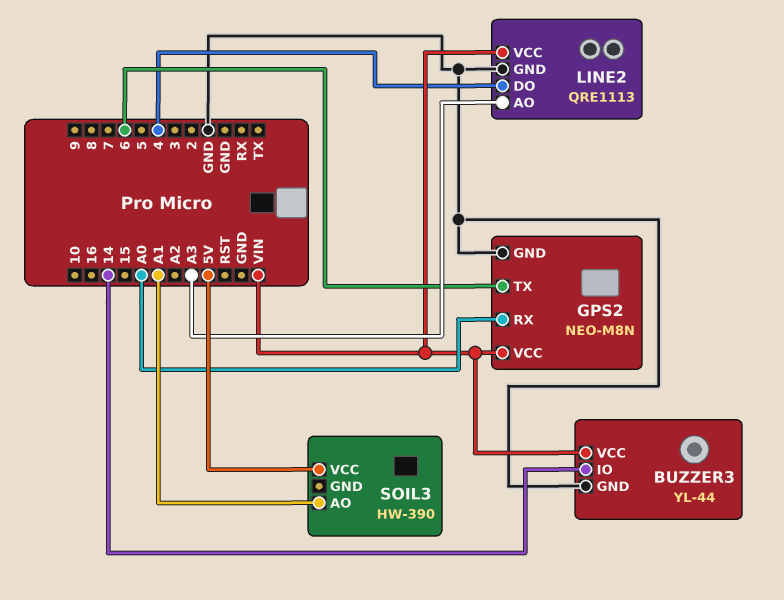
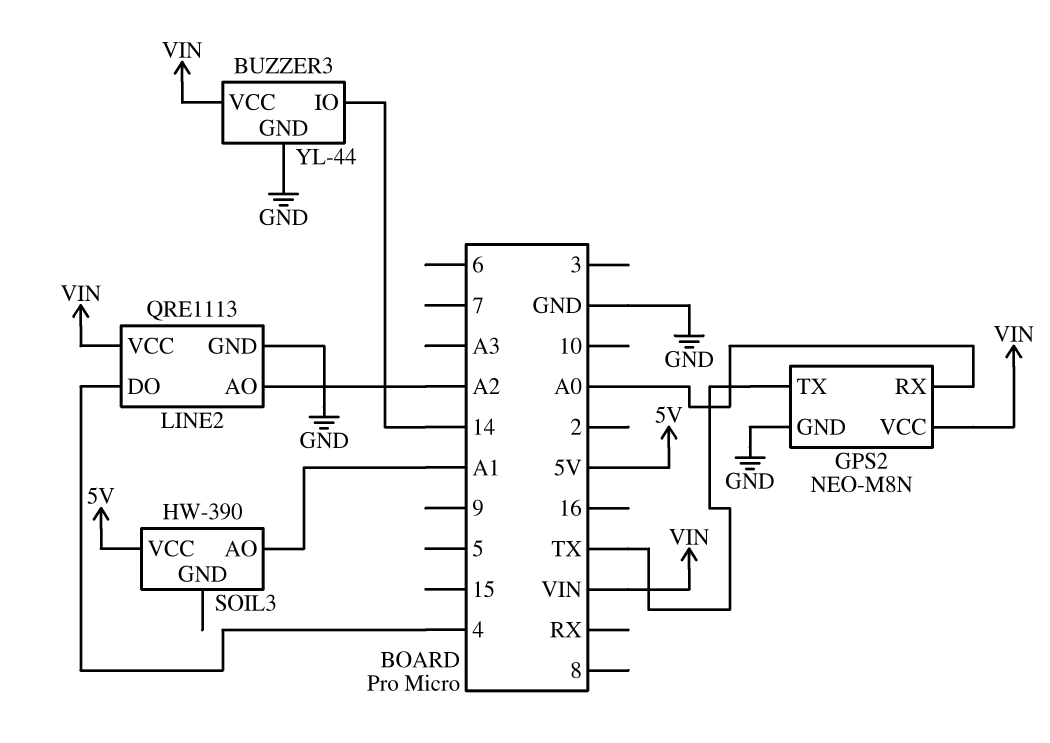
GPS2 pin TX: 6 -> TX
LINE2 pin AO: A3 -> A2

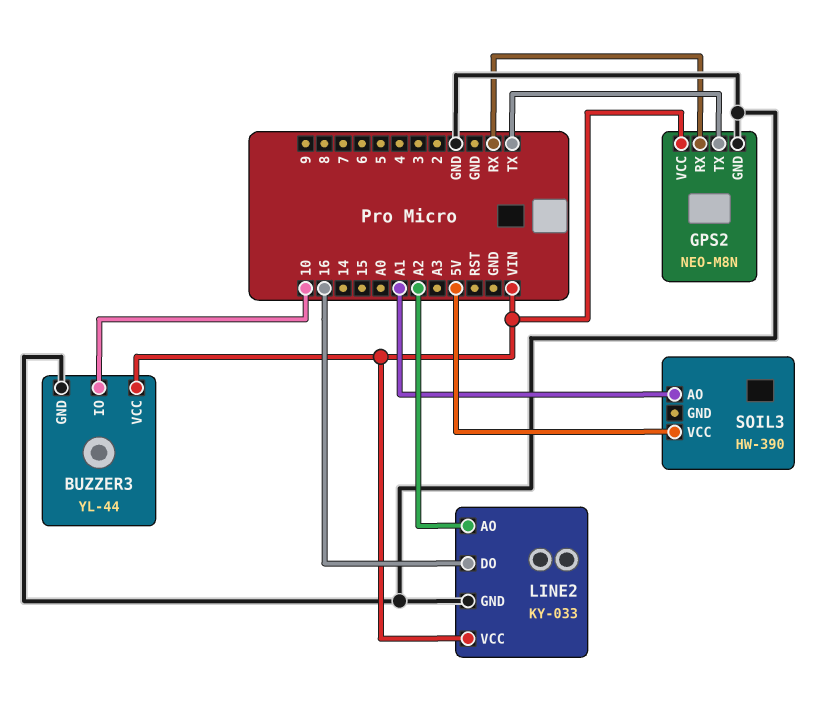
BUZZER3 pin IO: 14 -> 10
GPS2 pin RX: A0 -> RX
LINE2: QRE1113 -> KY-033
LINE2 pin DO: 4 -> 16

